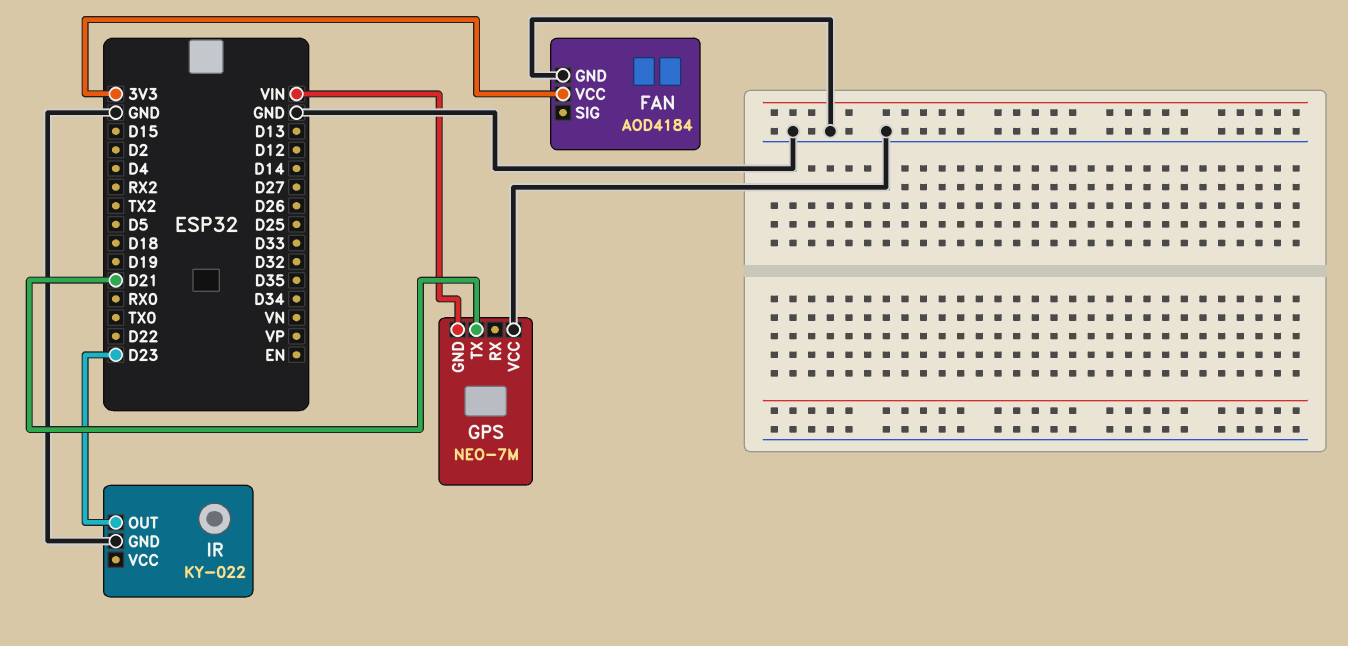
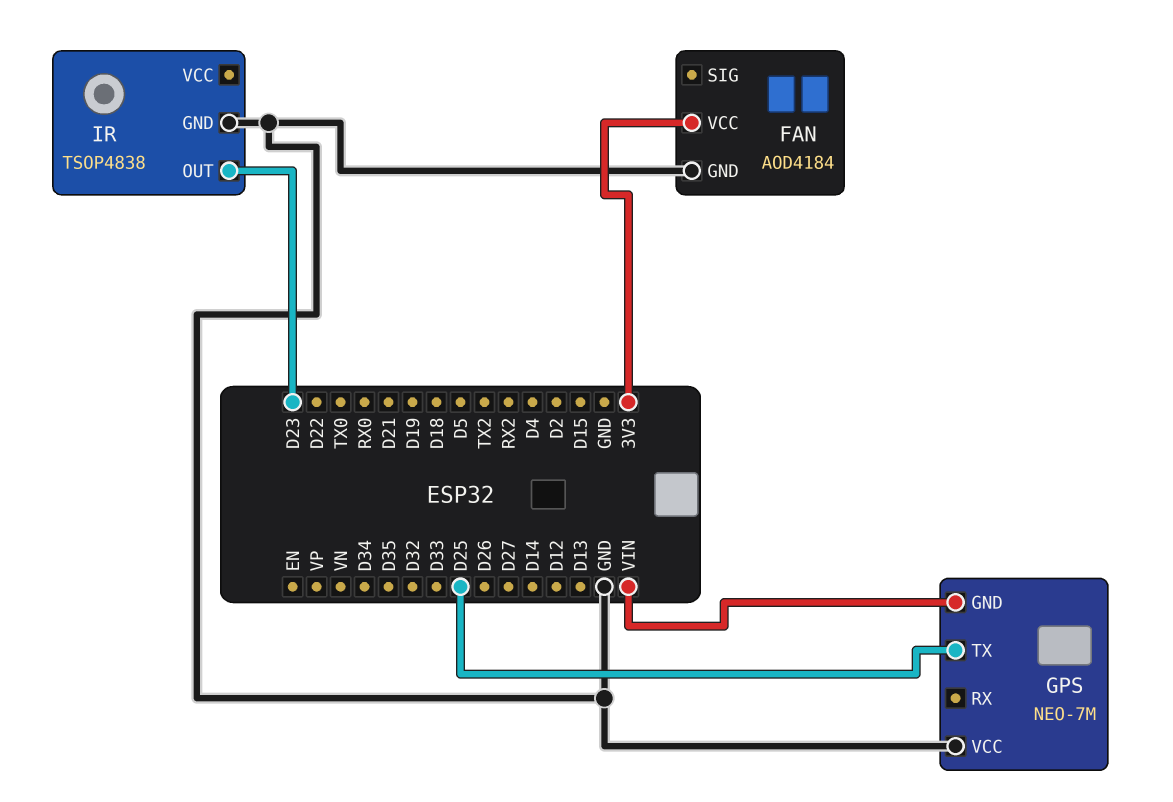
GPS pin TX: D21 -> D25
IR: KY-022 -> TSOP4838

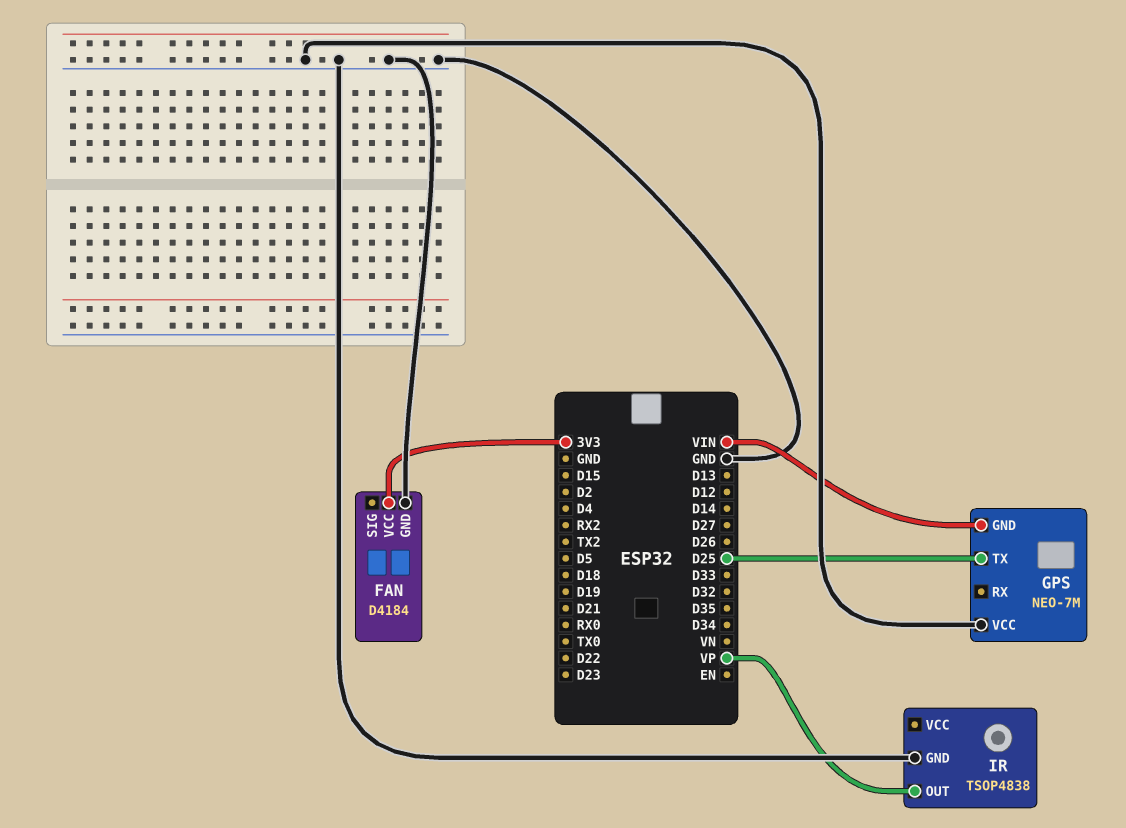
FAN: AOD4184 -> D4184
IR pin OUT: D23 -> VP

